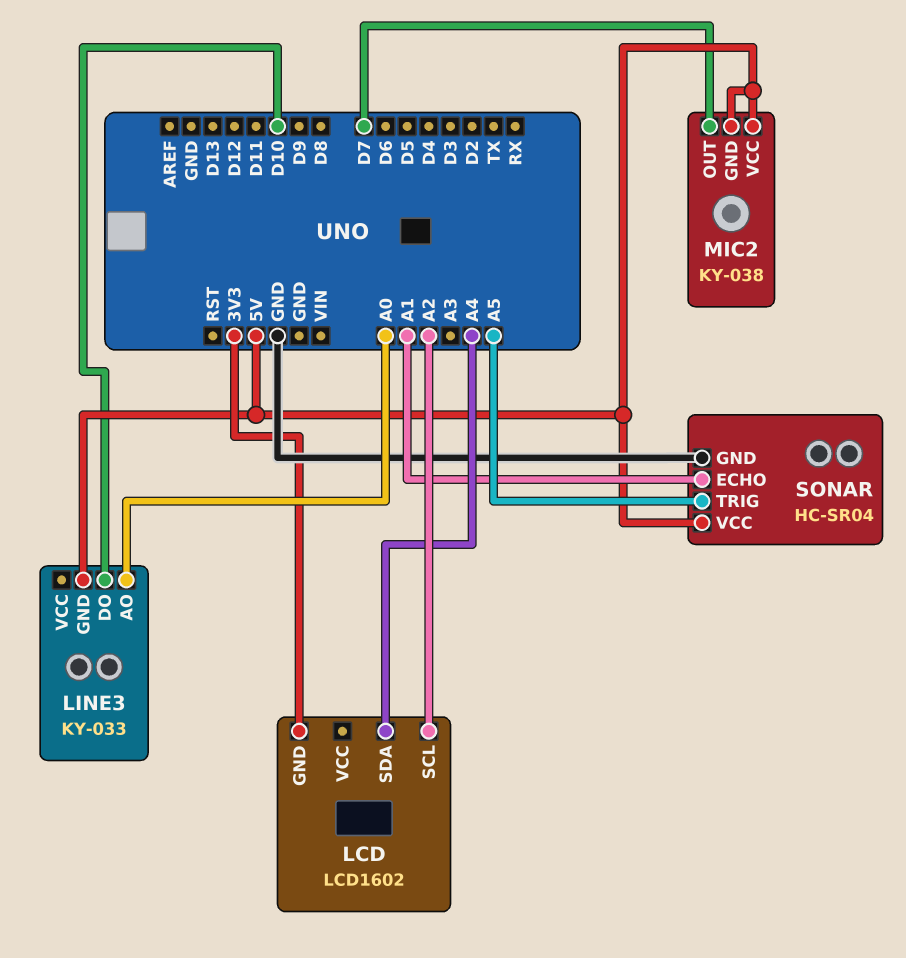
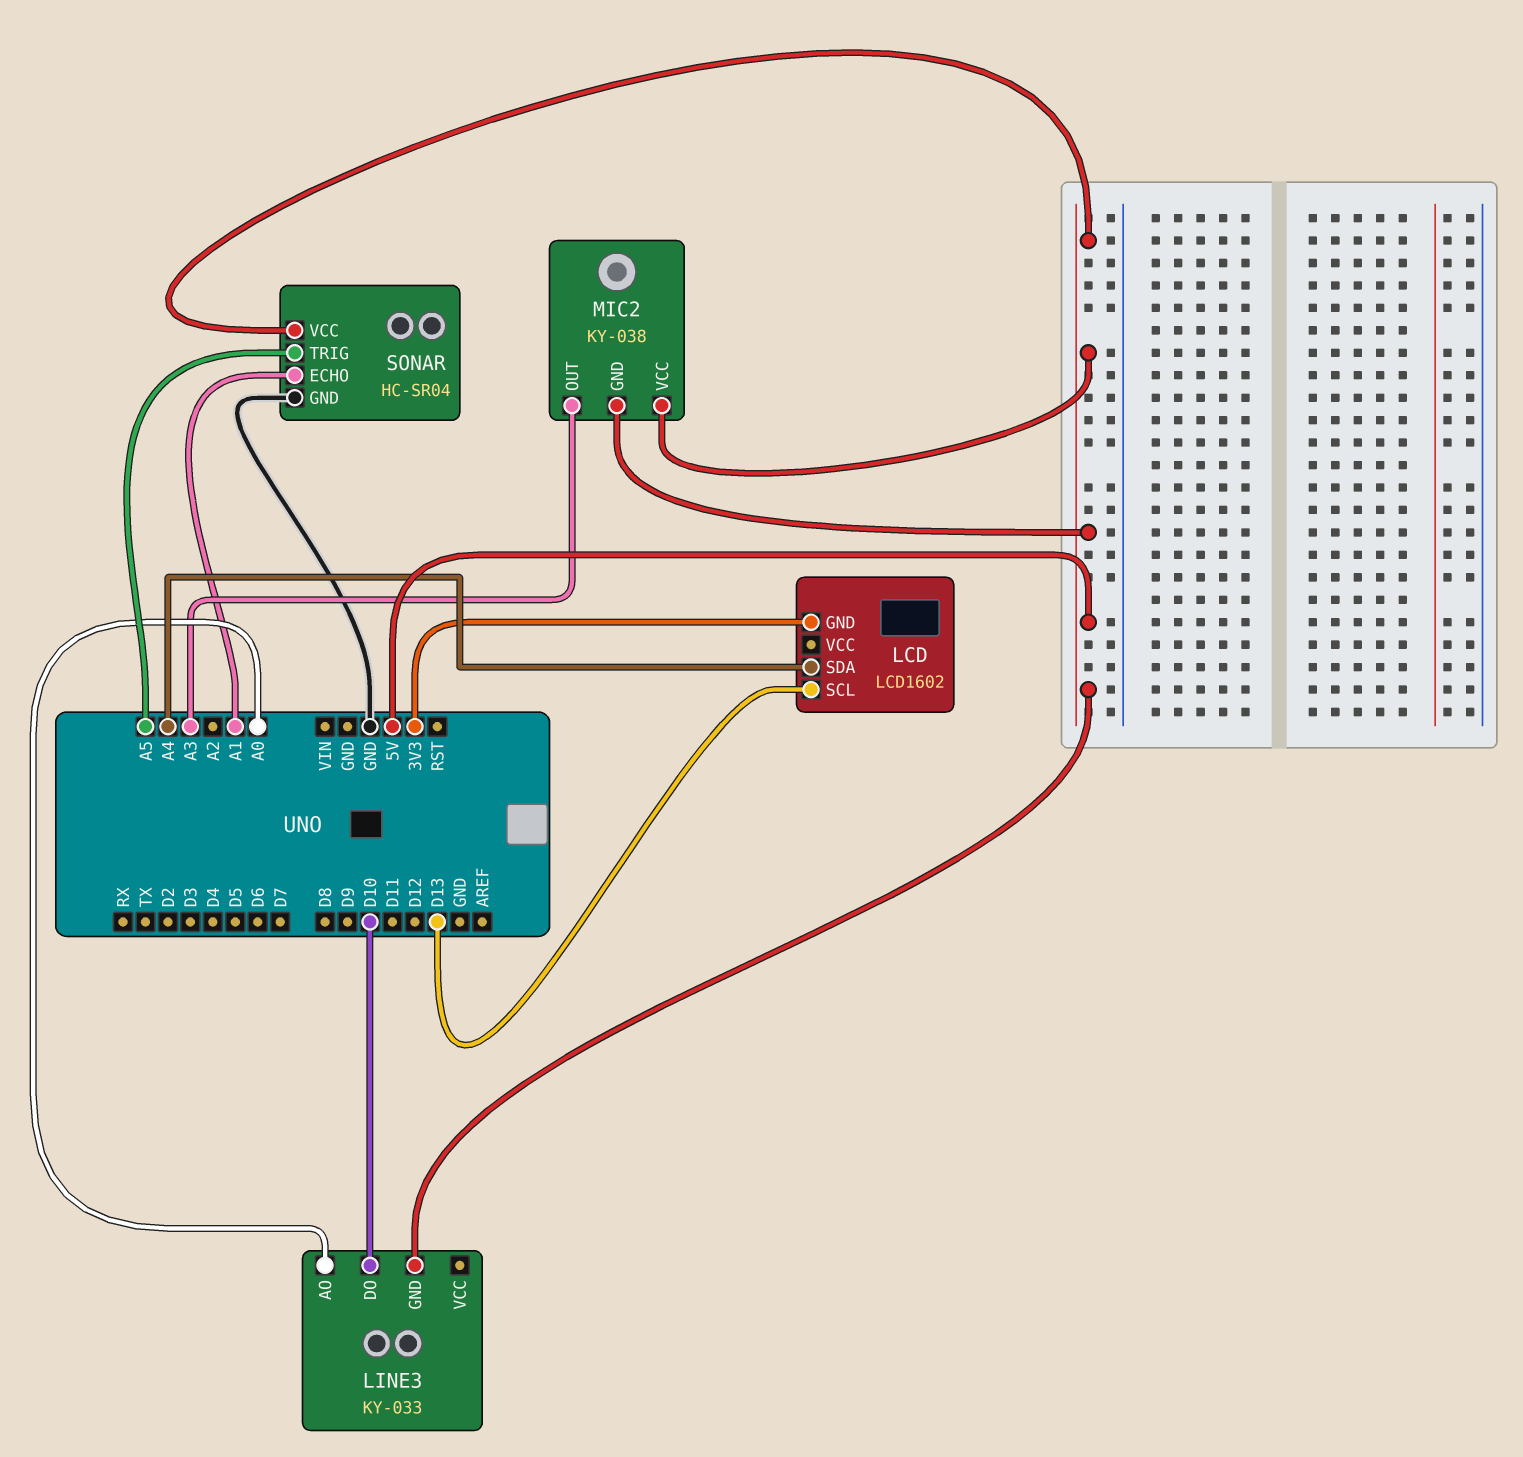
LCD pin SCL: A2 -> D13
MIC2 pin OUT: D7 -> A3

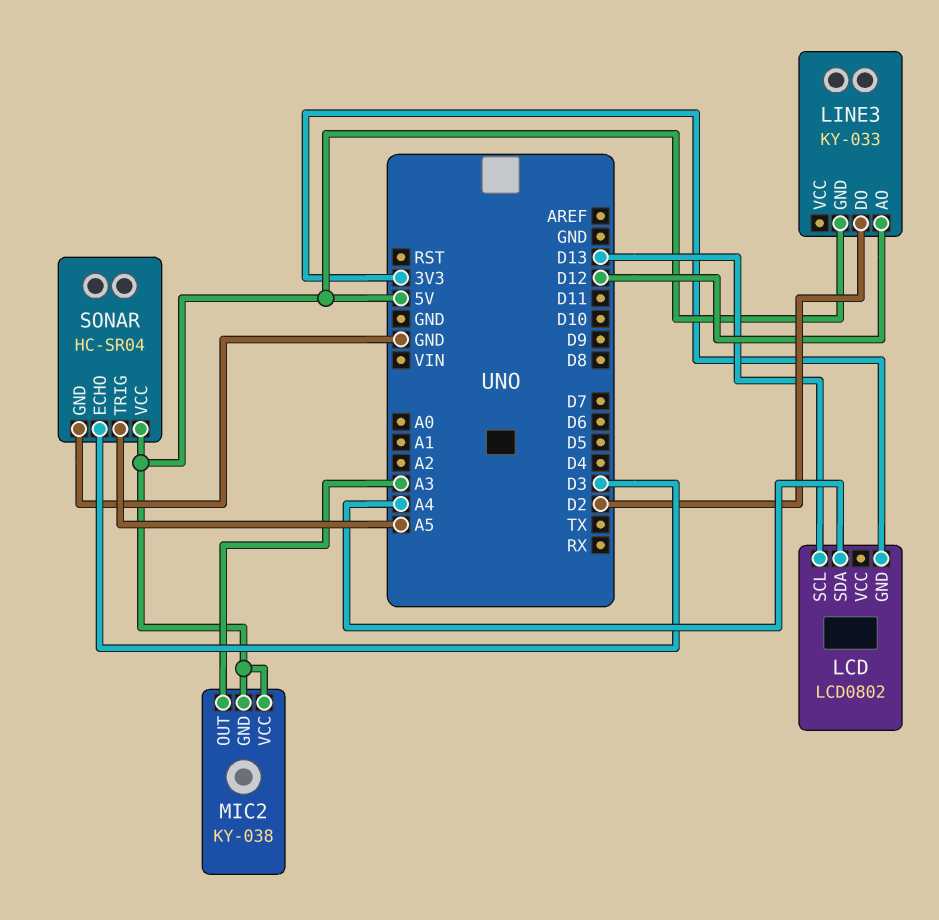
LCD: LCD1602 -> LCD0802
LINE3 pin AO: A0 -> D12
LINE3 pin DO: D10 -> D2
SONAR pin ECHO: A1 -> D3

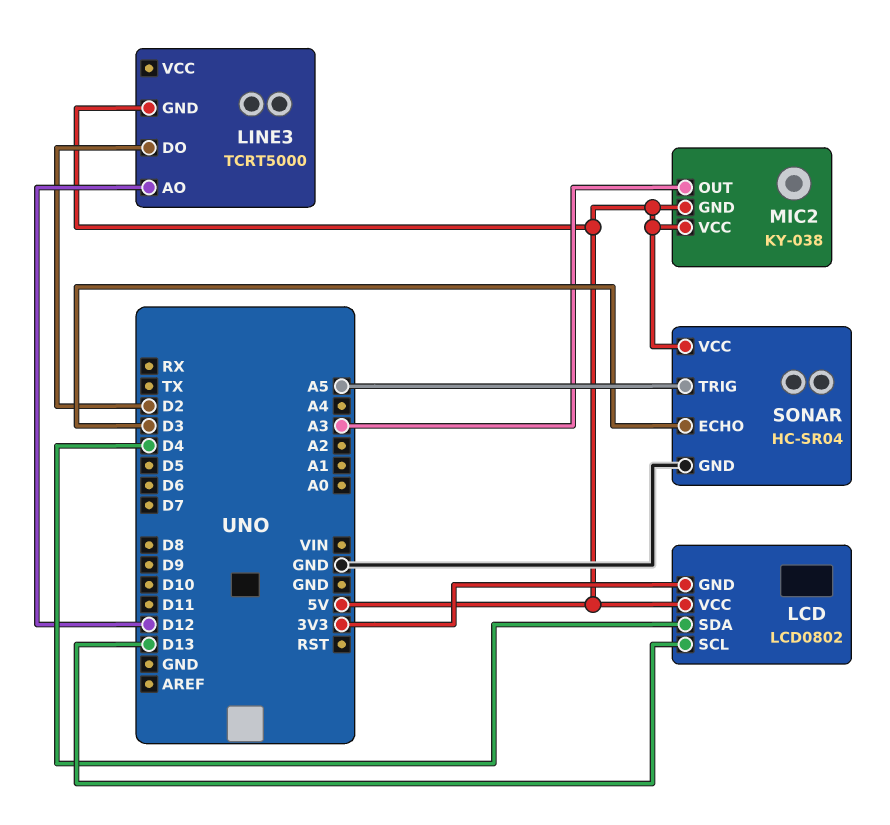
LCD pin SDA: A4 -> D4
LCD pin VCC: none -> 5V
LINE3: KY-033 -> TCRT5000

